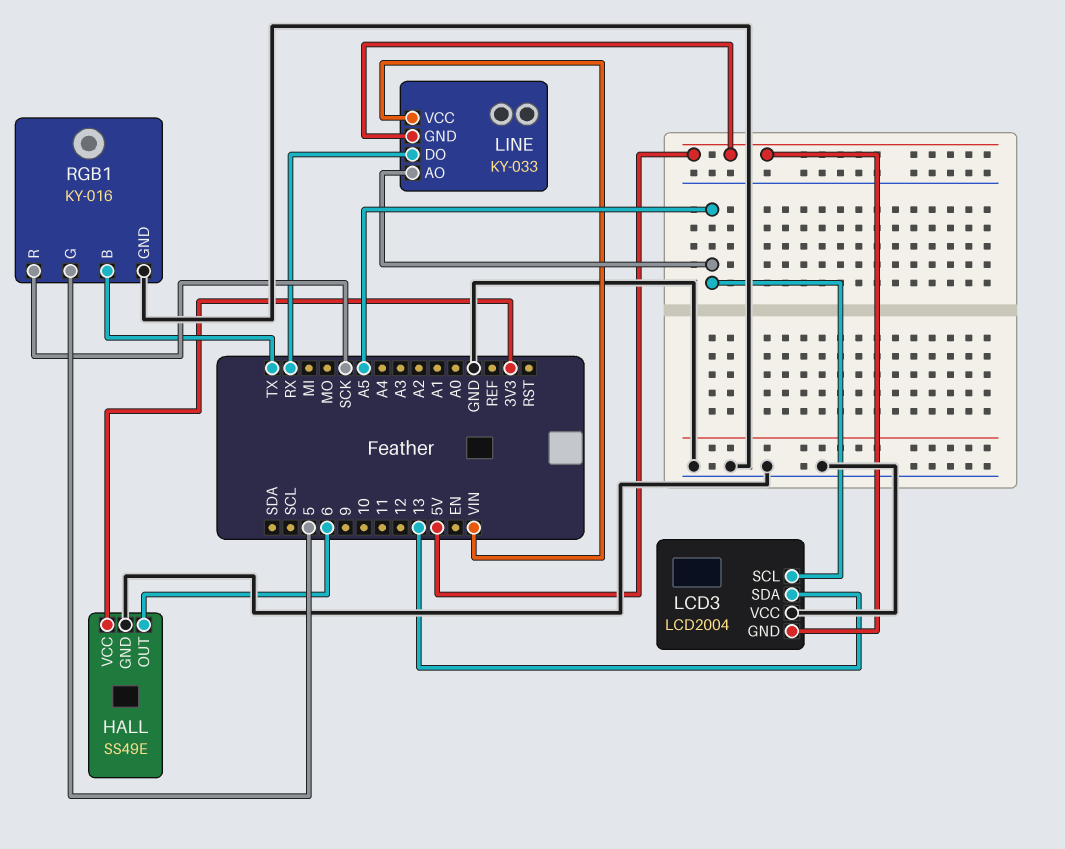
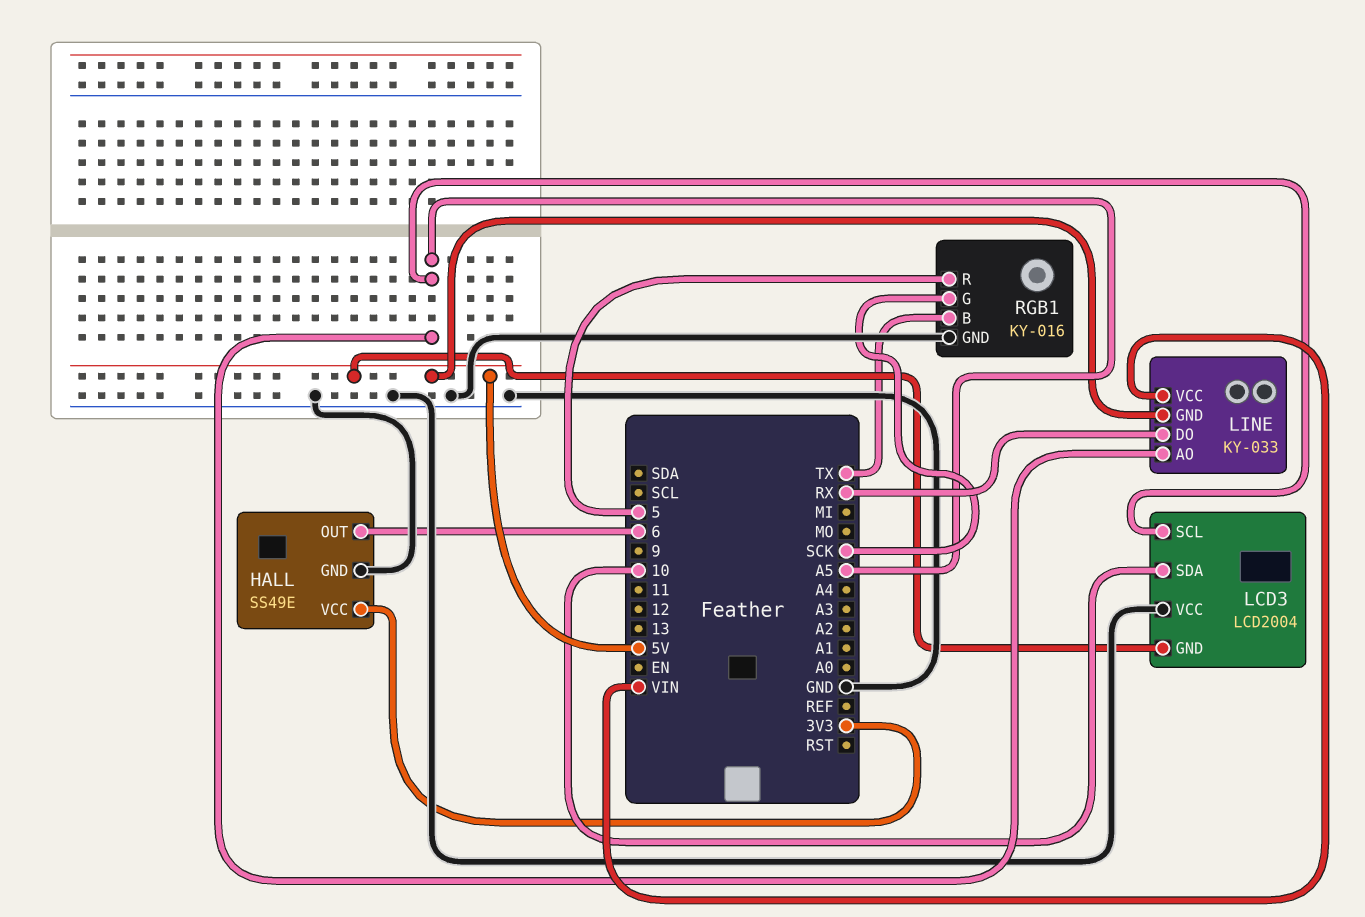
LCD3 pin SDA: 13 -> 10
RGB1 pin G: 5 -> SCK
RGB1 pin R: SCK -> 5

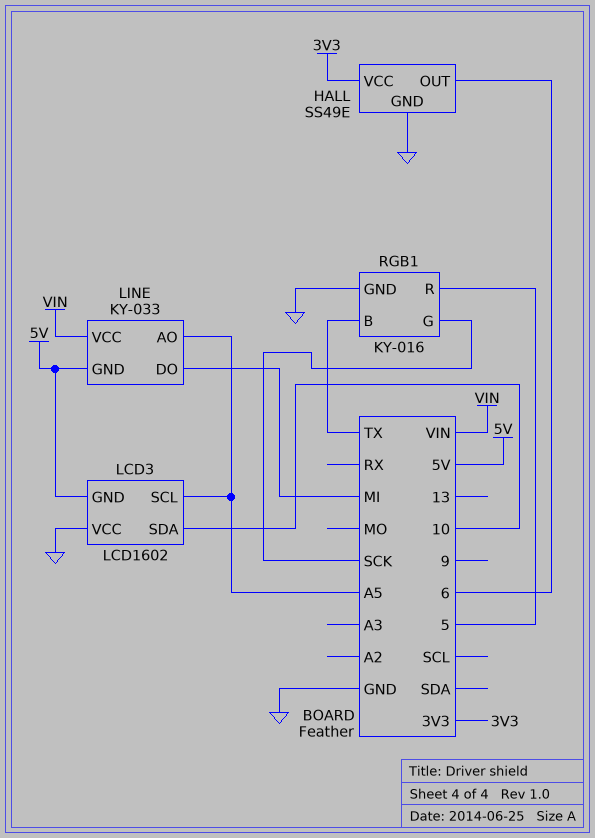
LCD3: LCD2004 -> LCD1602
LINE pin DO: RX -> MI

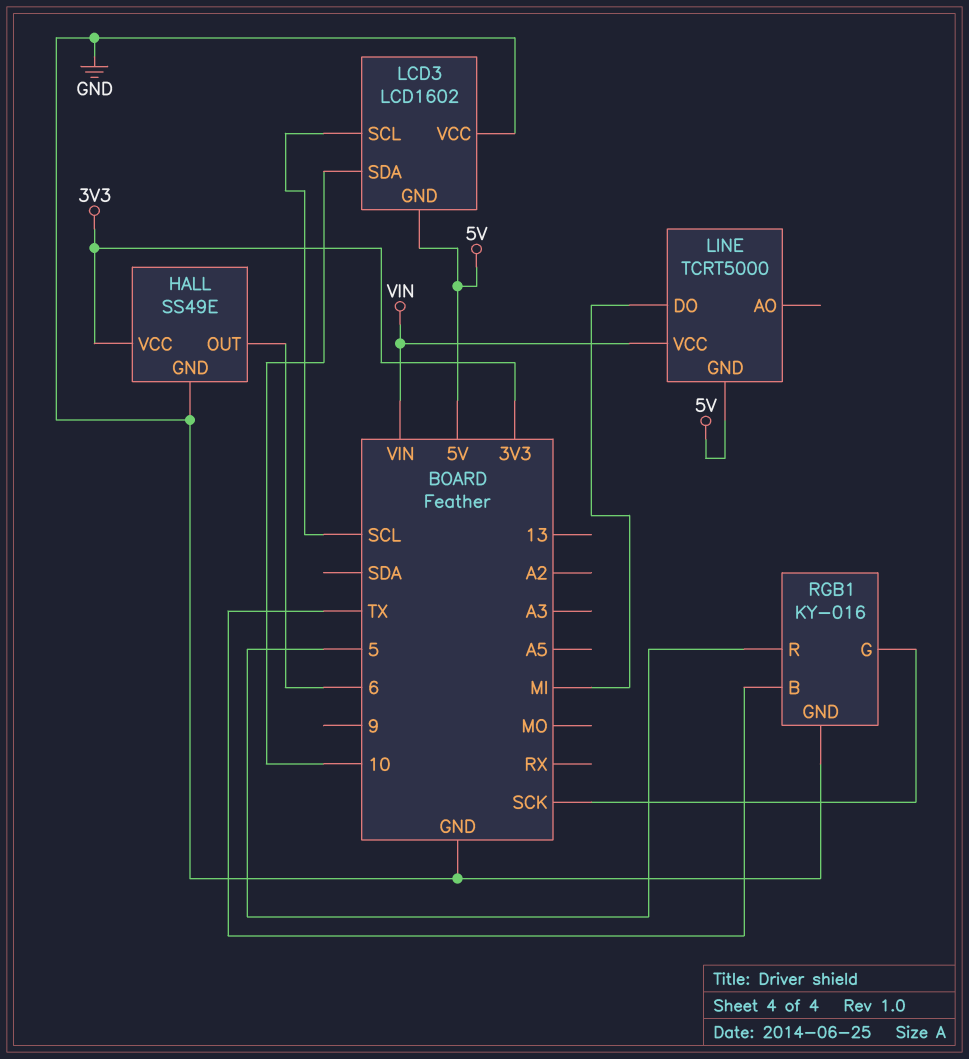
LCD3 pin SCL: A5 -> SCL
LINE: KY-033 -> TCRT5000
LINE pin AO: A5 -> none

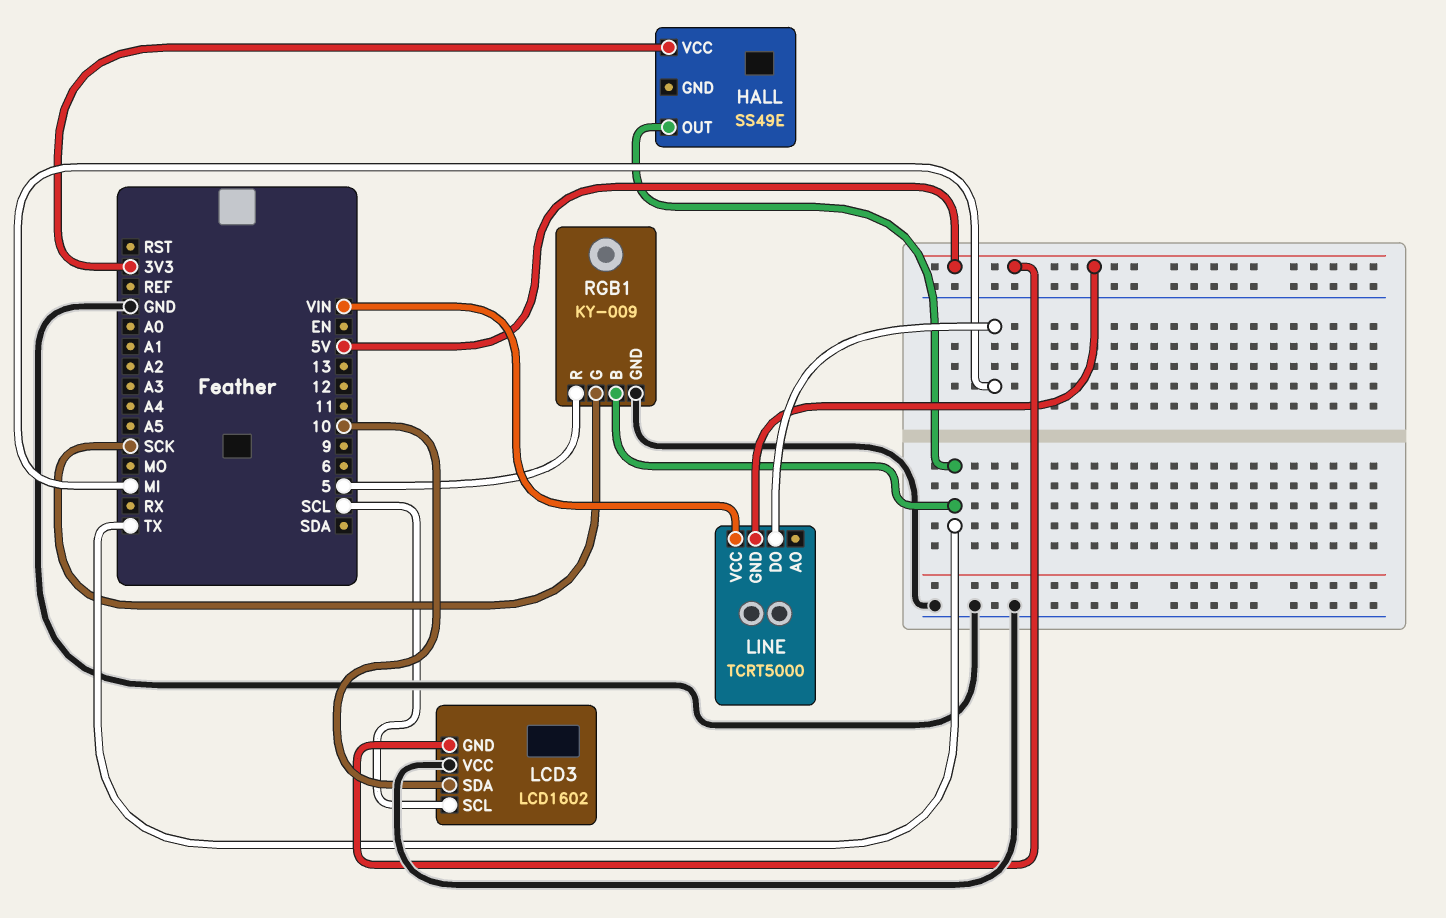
HALL pin GND: GND -> none
HALL pin OUT: 6 -> TX
RGB1: KY-016 -> KY-009

